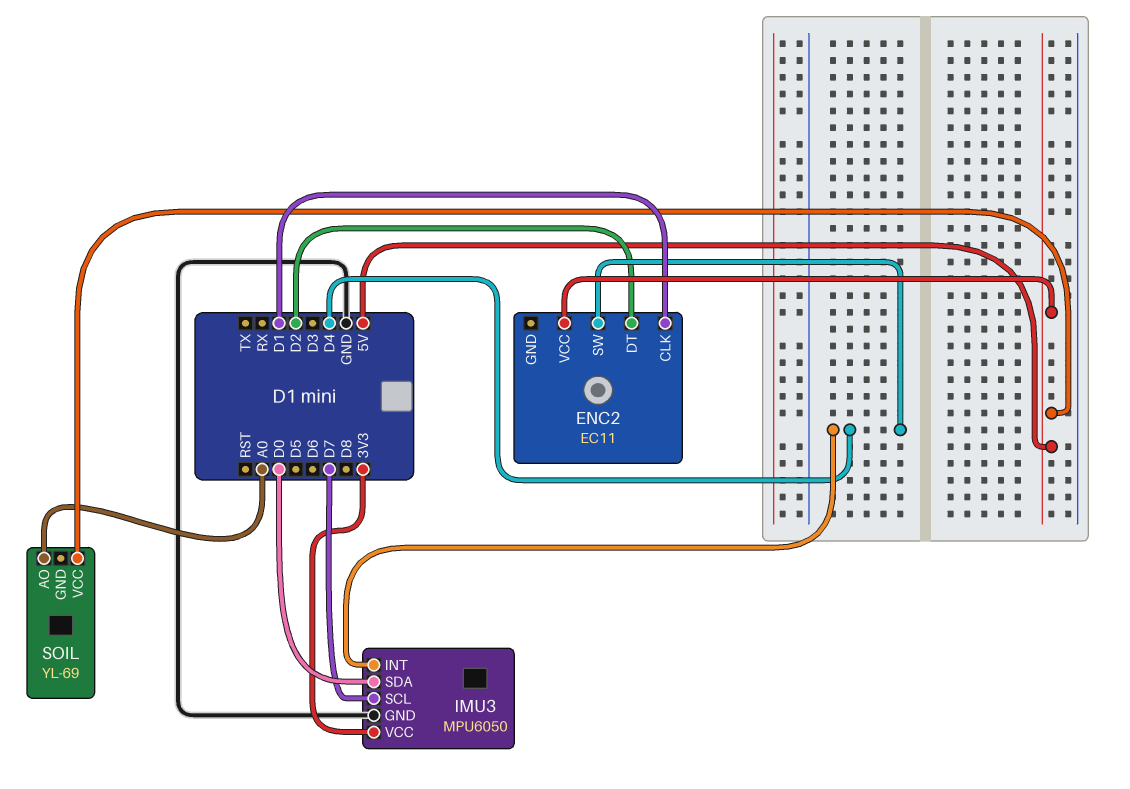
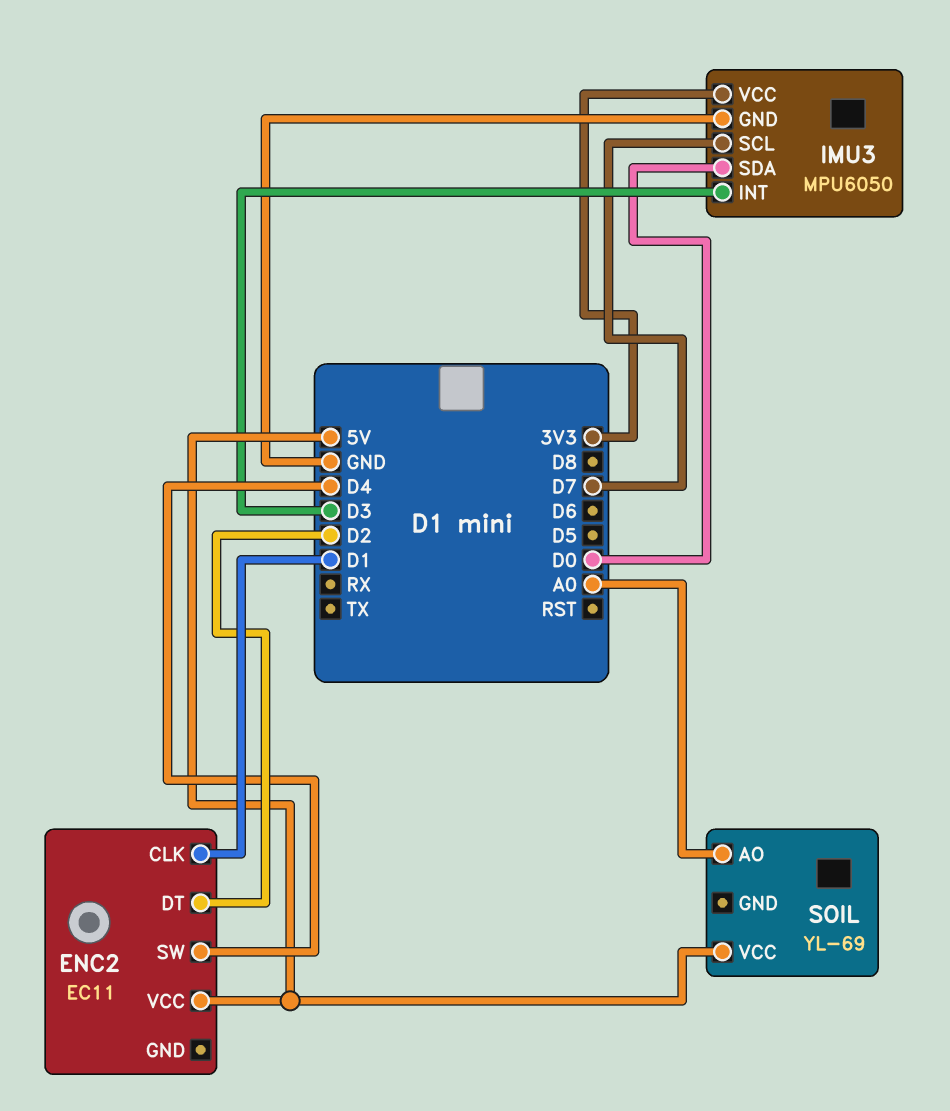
IMU3 pin INT: D4 -> D3

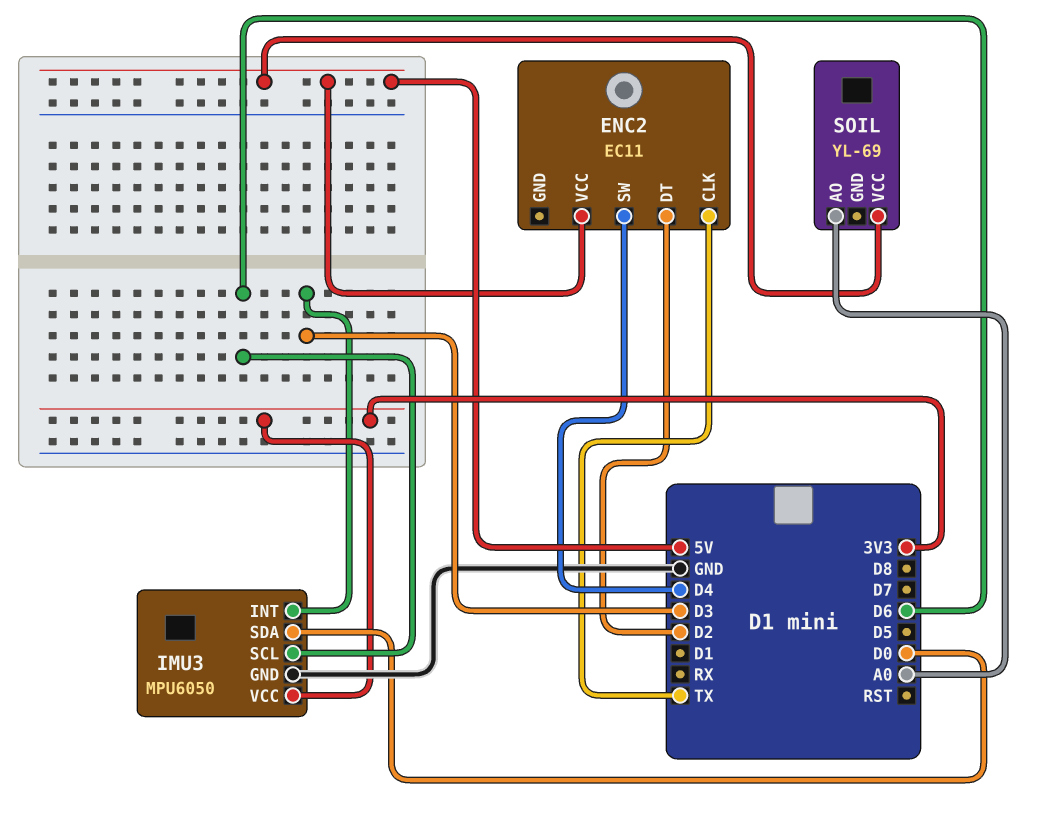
ENC2 pin CLK: D1 -> TX
IMU3 pin SCL: D7 -> D6

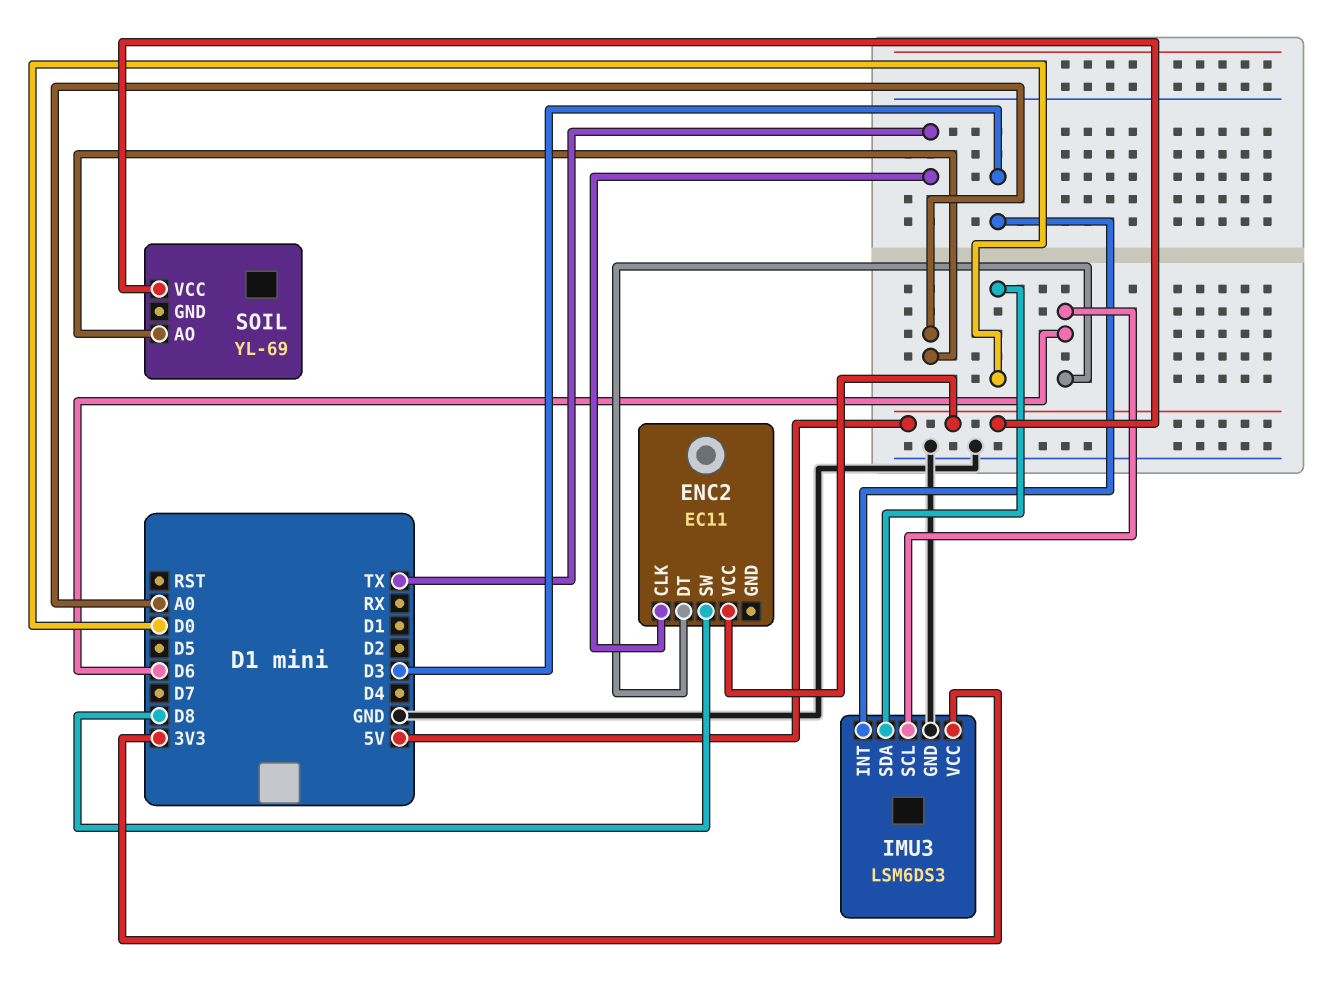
ENC2 pin DT: D2 -> D6
ENC2 pin SW: D4 -> D8
IMU3: MPU6050 -> LSM6DS3

